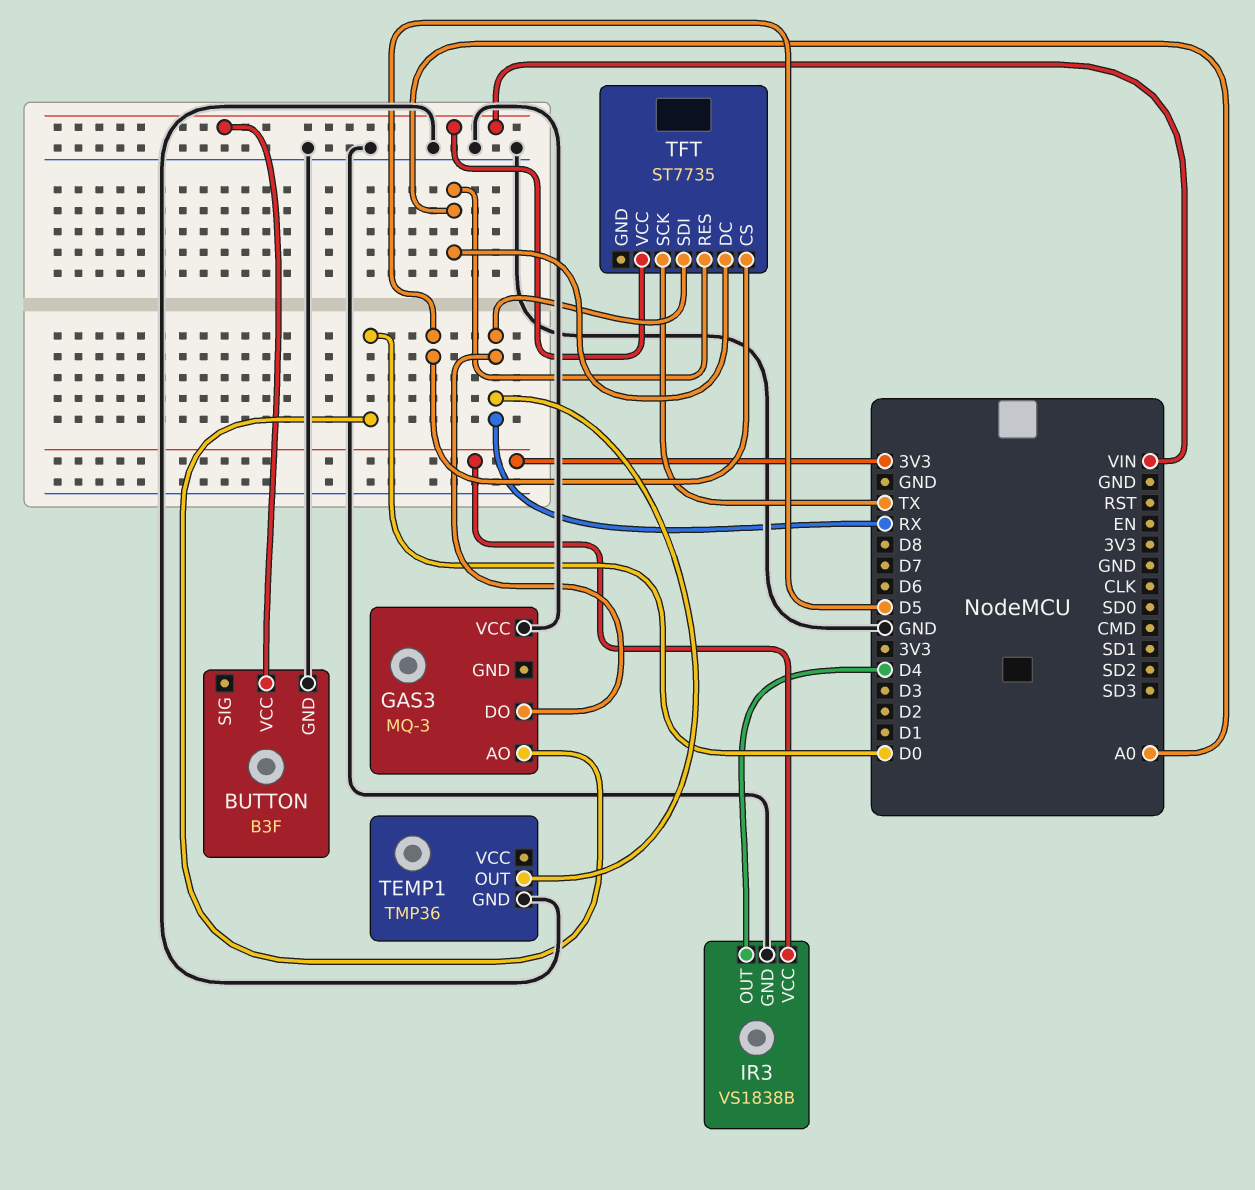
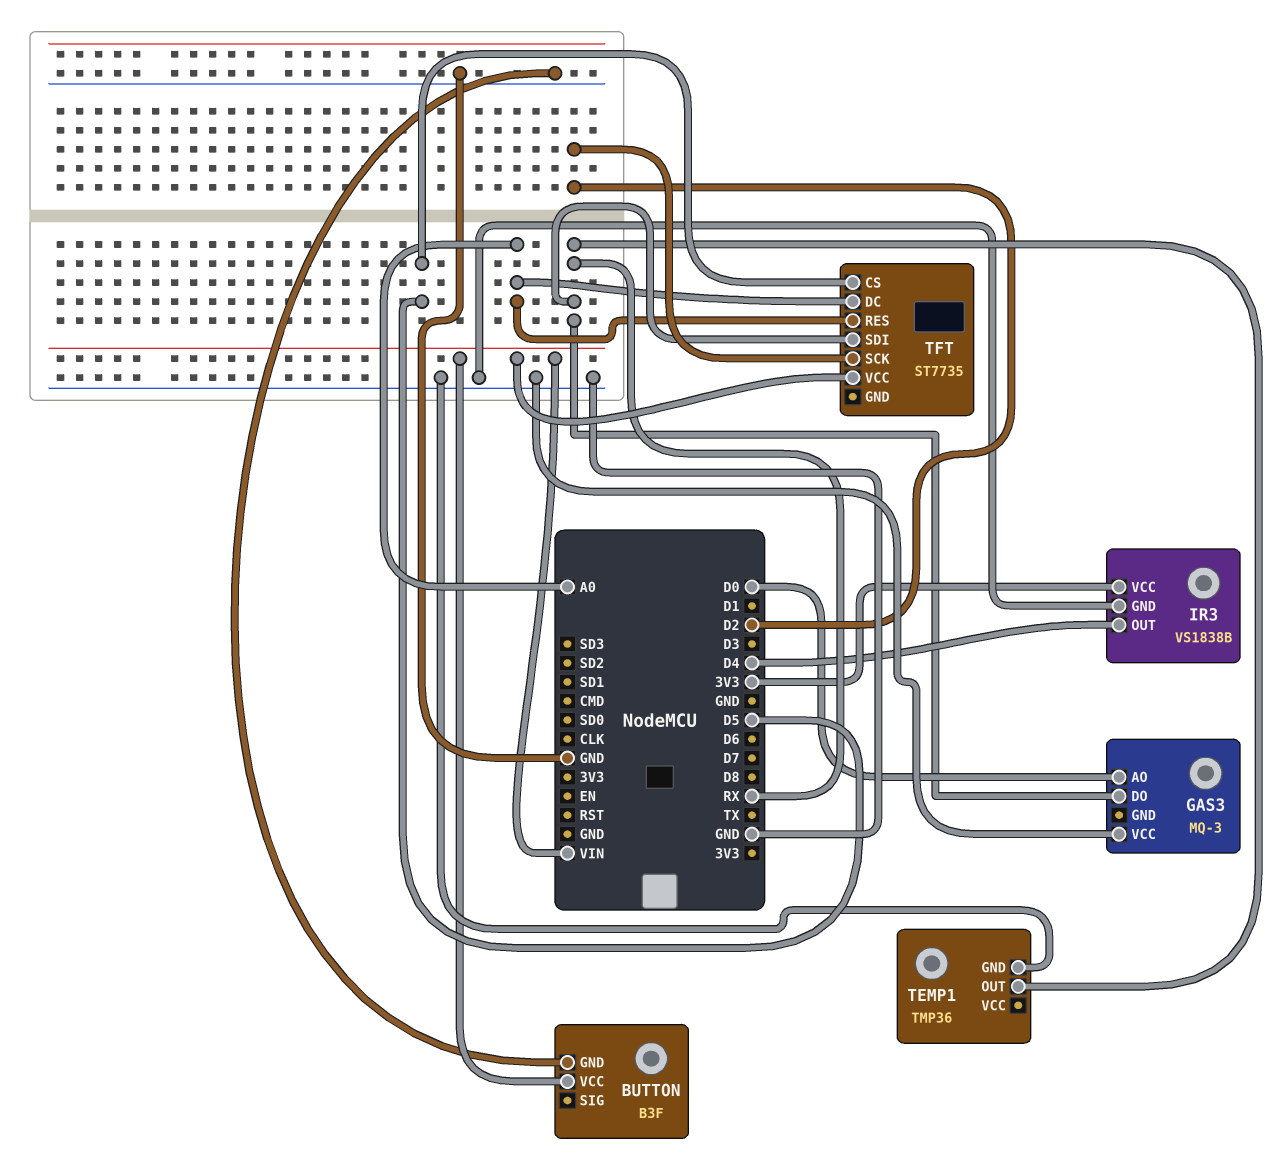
TFT pin SCK: TX -> D2

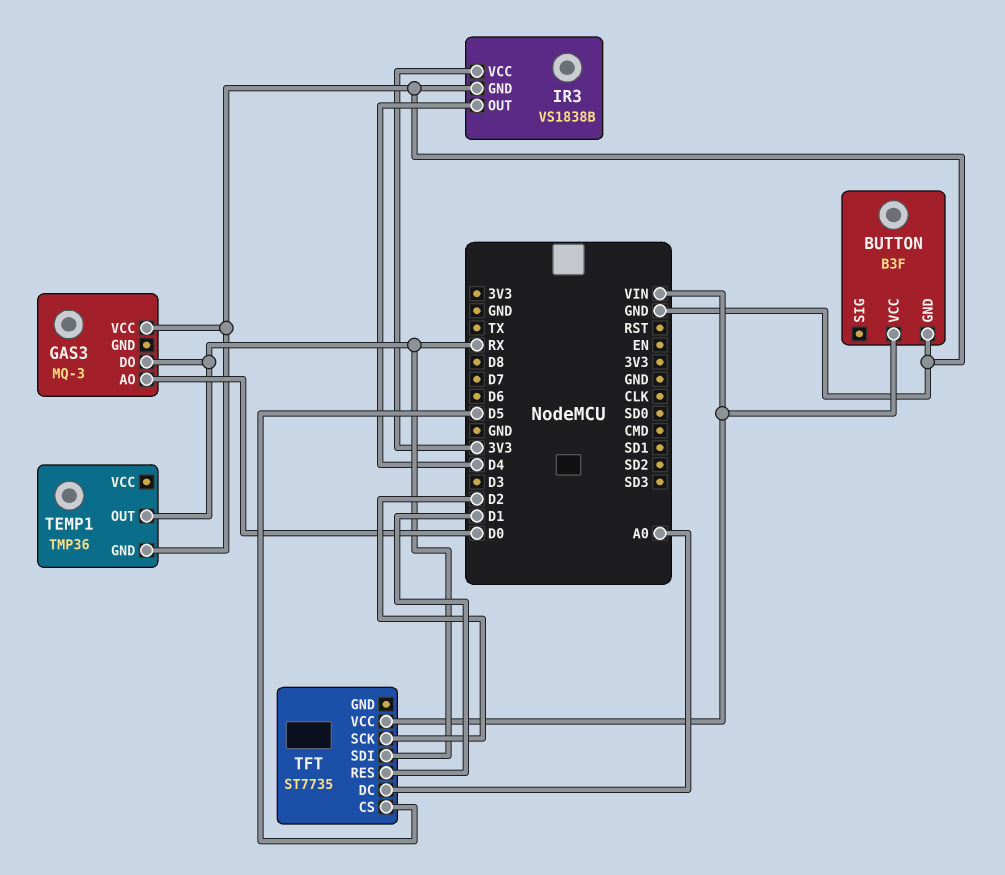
TFT pin RES: A0 -> D1

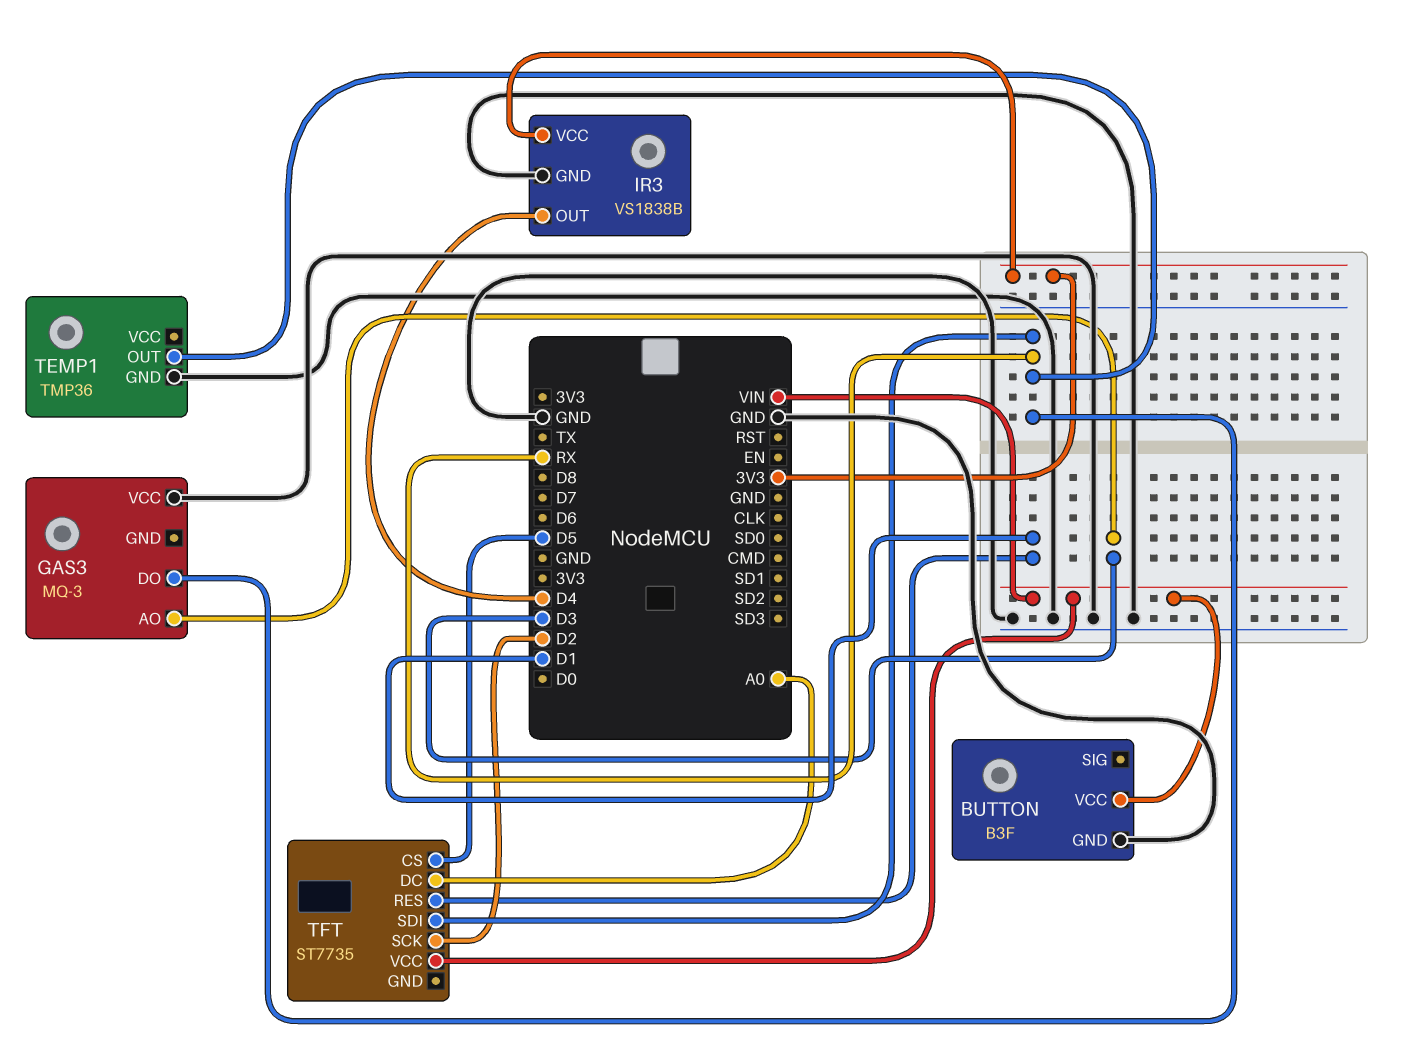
GAS3 pin AO: D0 -> D3

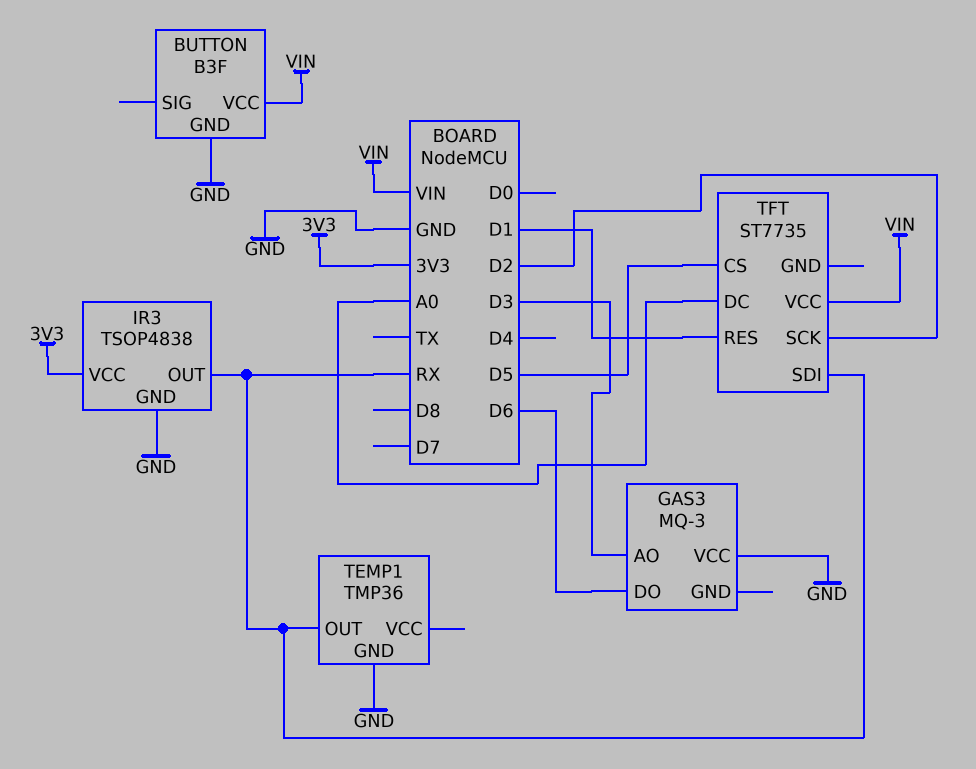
GAS3 pin DO: RX -> D6
IR3: VS1838B -> TSOP4838
IR3 pin OUT: D4 -> RX

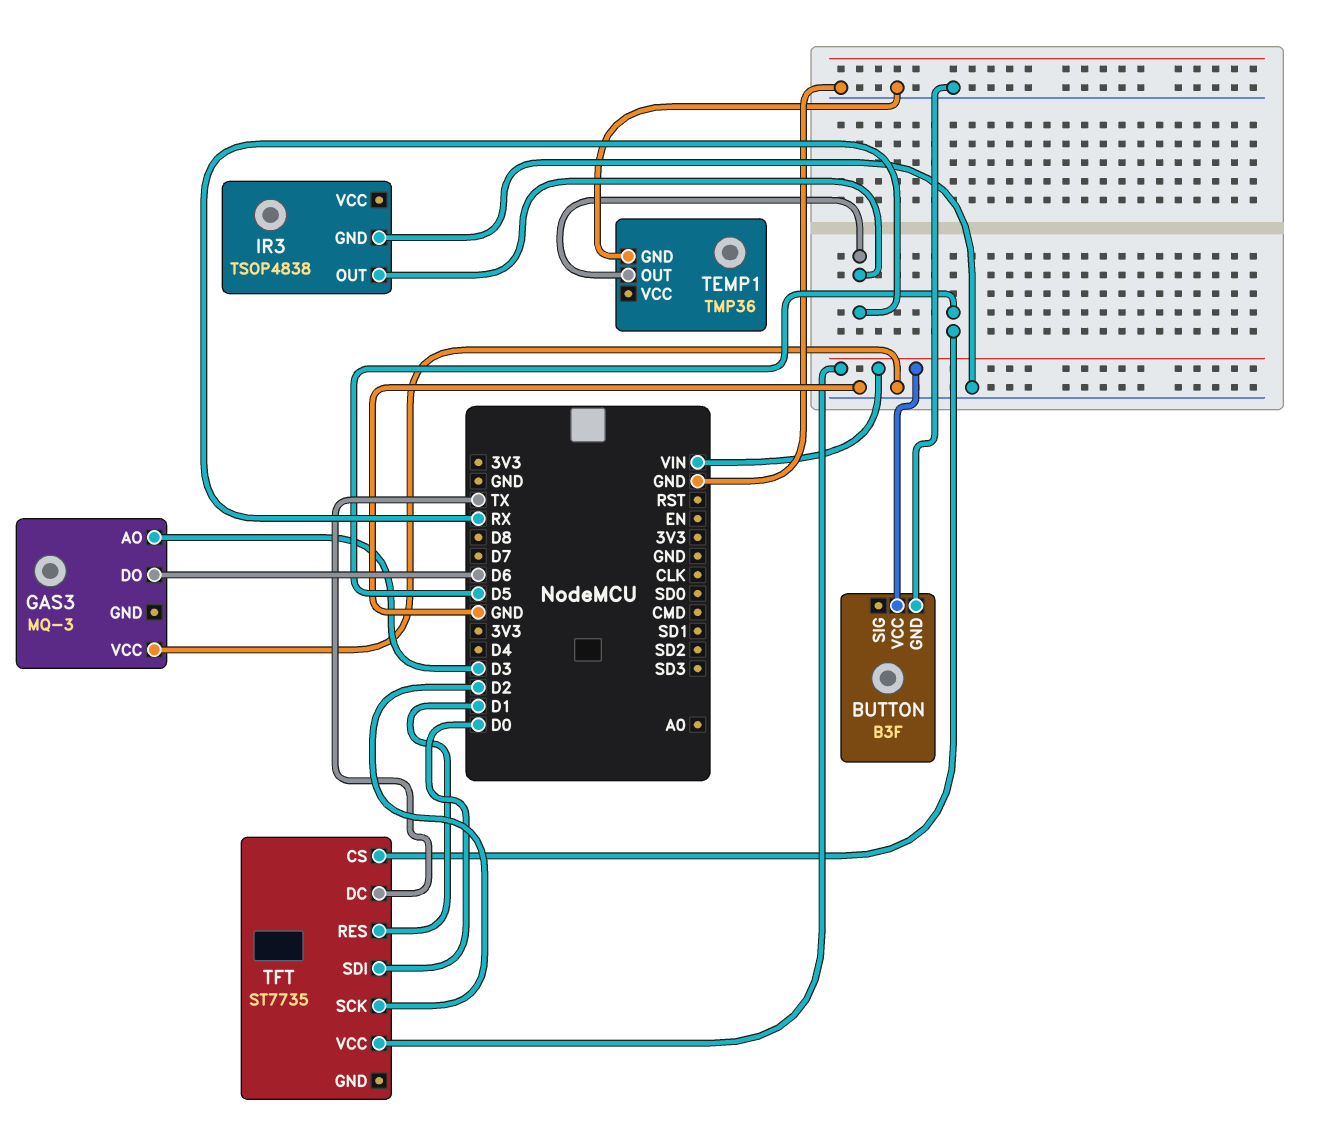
IR3 pin VCC: 3V3 -> none
TFT pin DC: A0 -> TX
TFT pin SDI: RX -> D0

